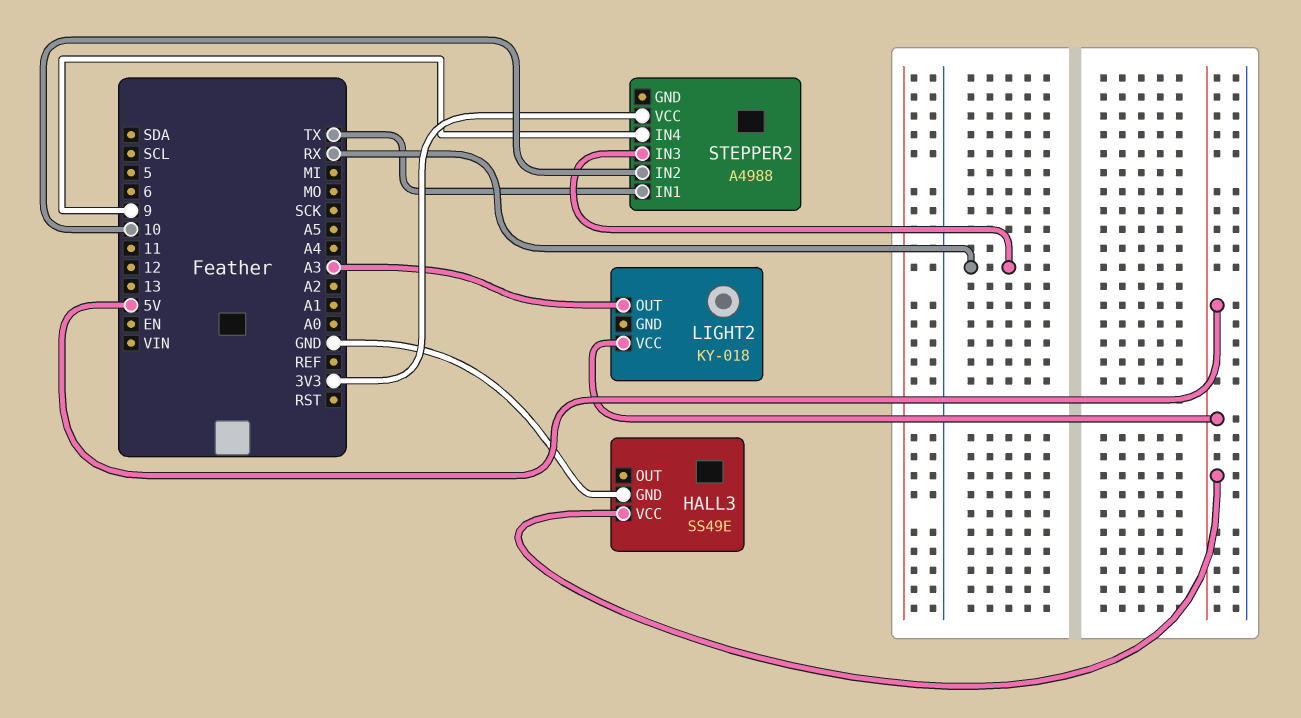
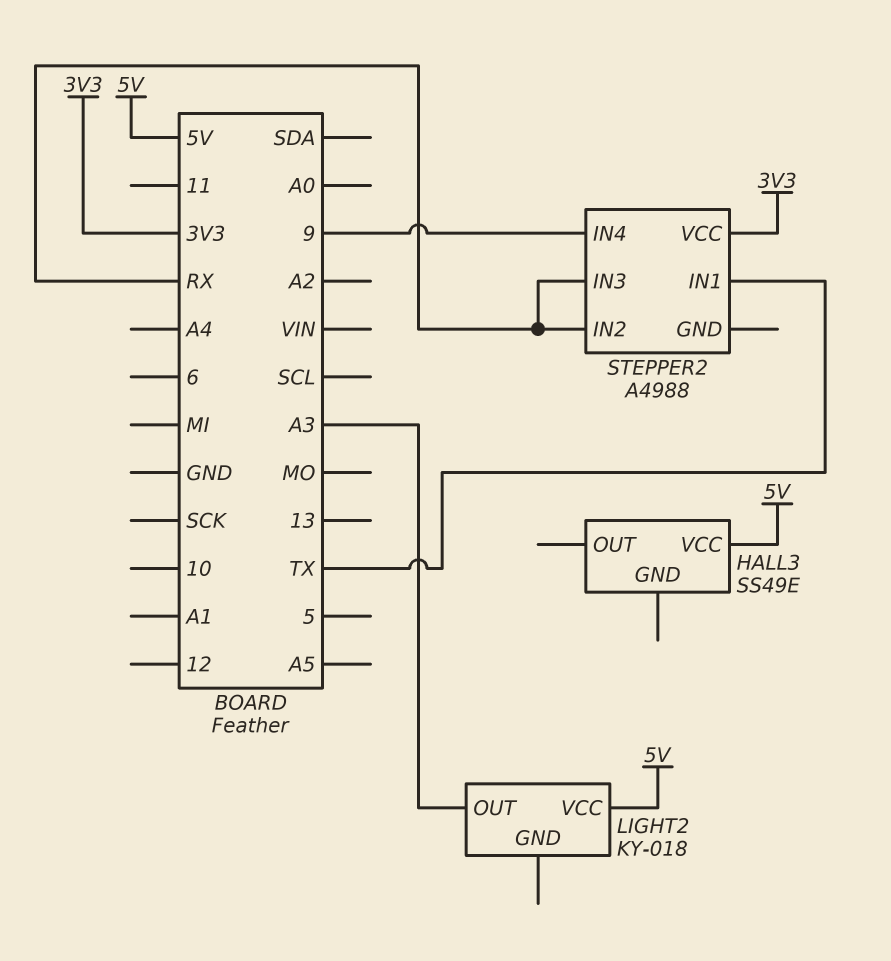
HALL3 pin GND: GND -> none
STEPPER2 pin IN2: 10 -> RX

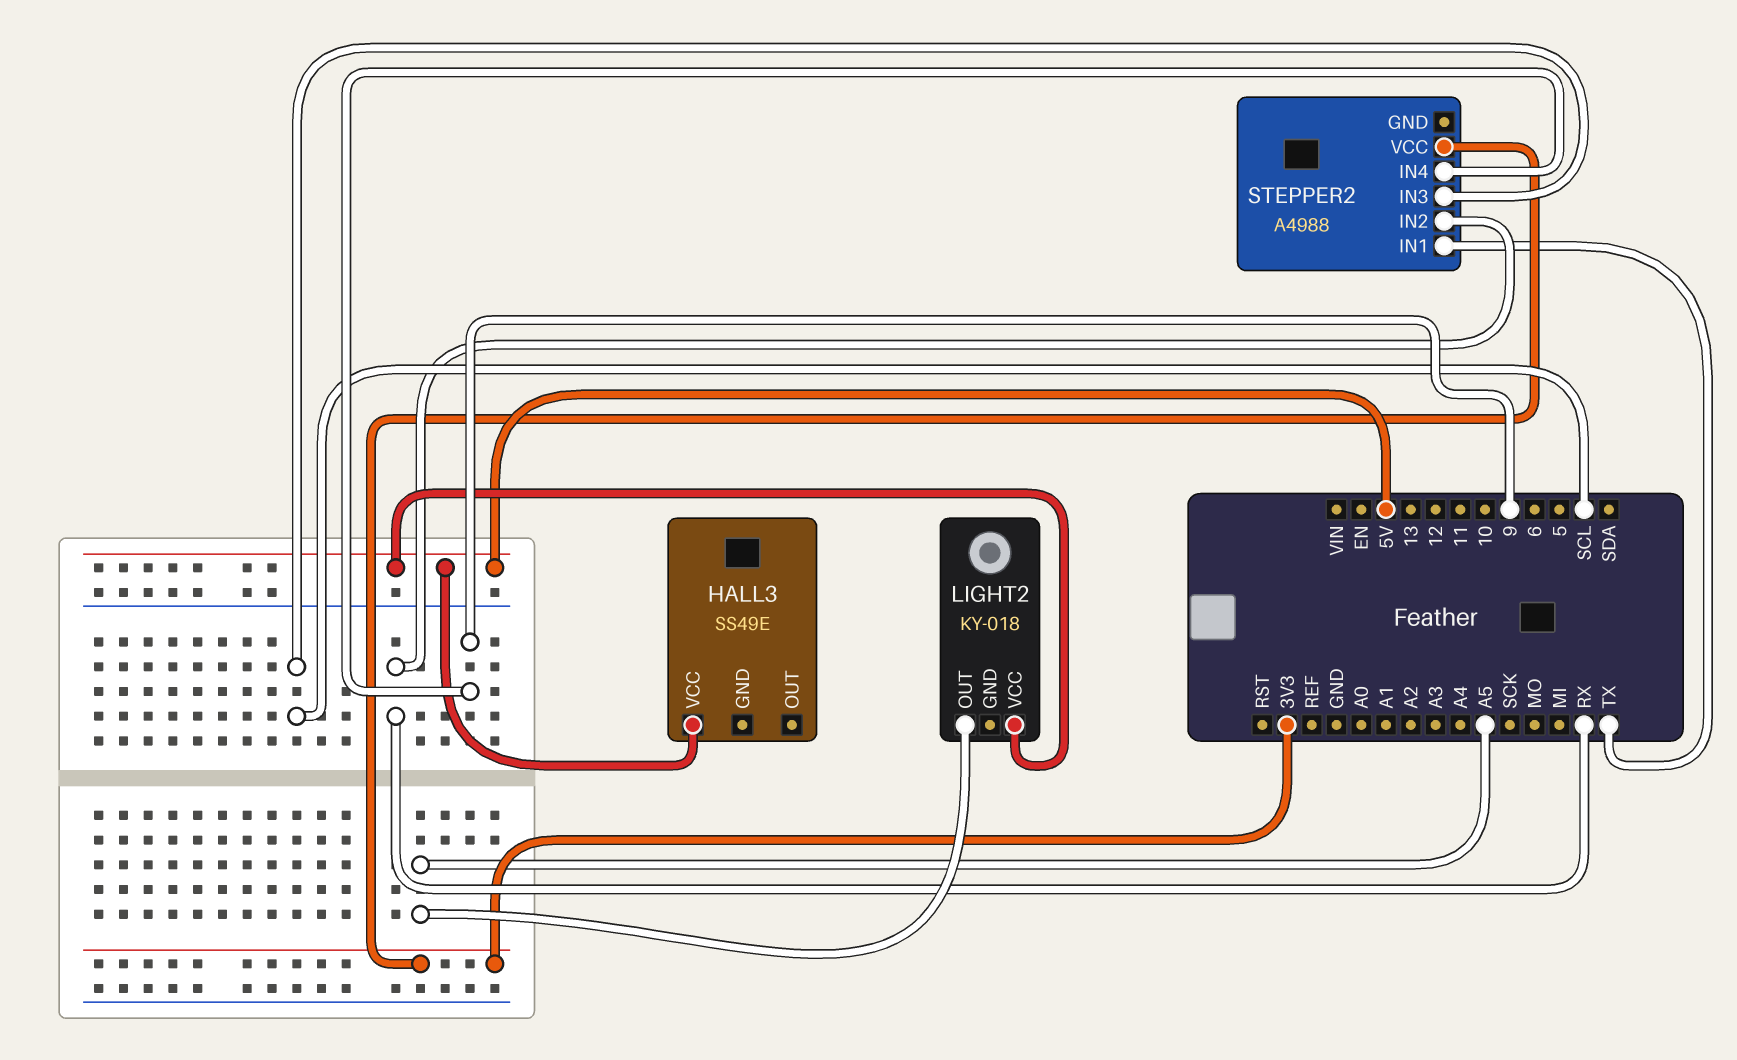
LIGHT2 pin OUT: A3 -> A5
STEPPER2 pin IN3: RX -> SCL

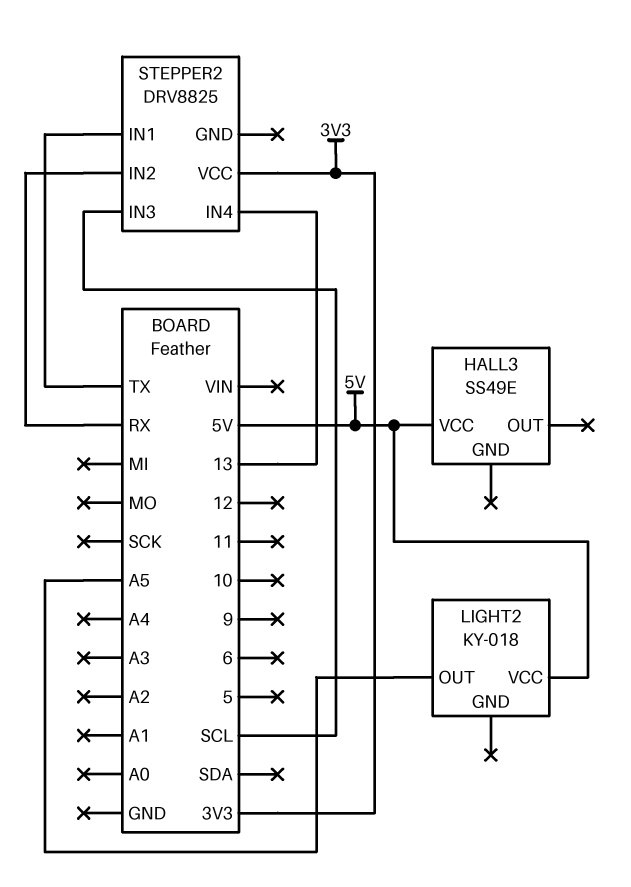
STEPPER2: A4988 -> DRV8825
STEPPER2 pin IN4: 9 -> 13

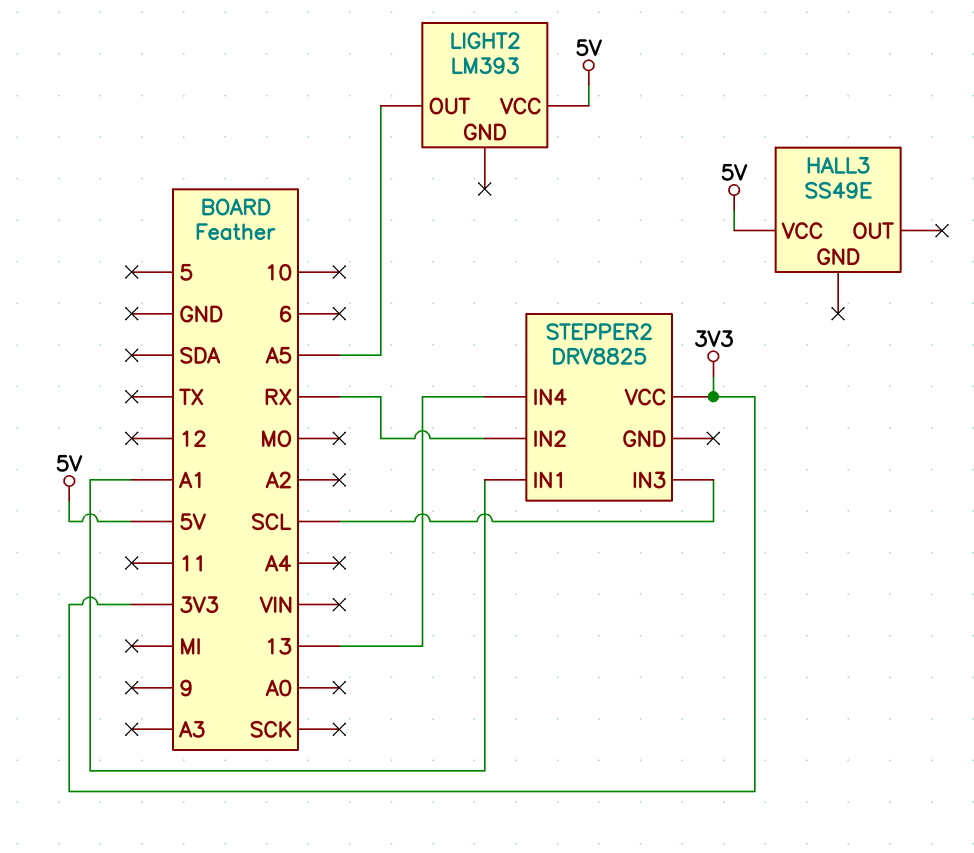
LIGHT2: KY-018 -> LM393
STEPPER2 pin IN1: TX -> A1

